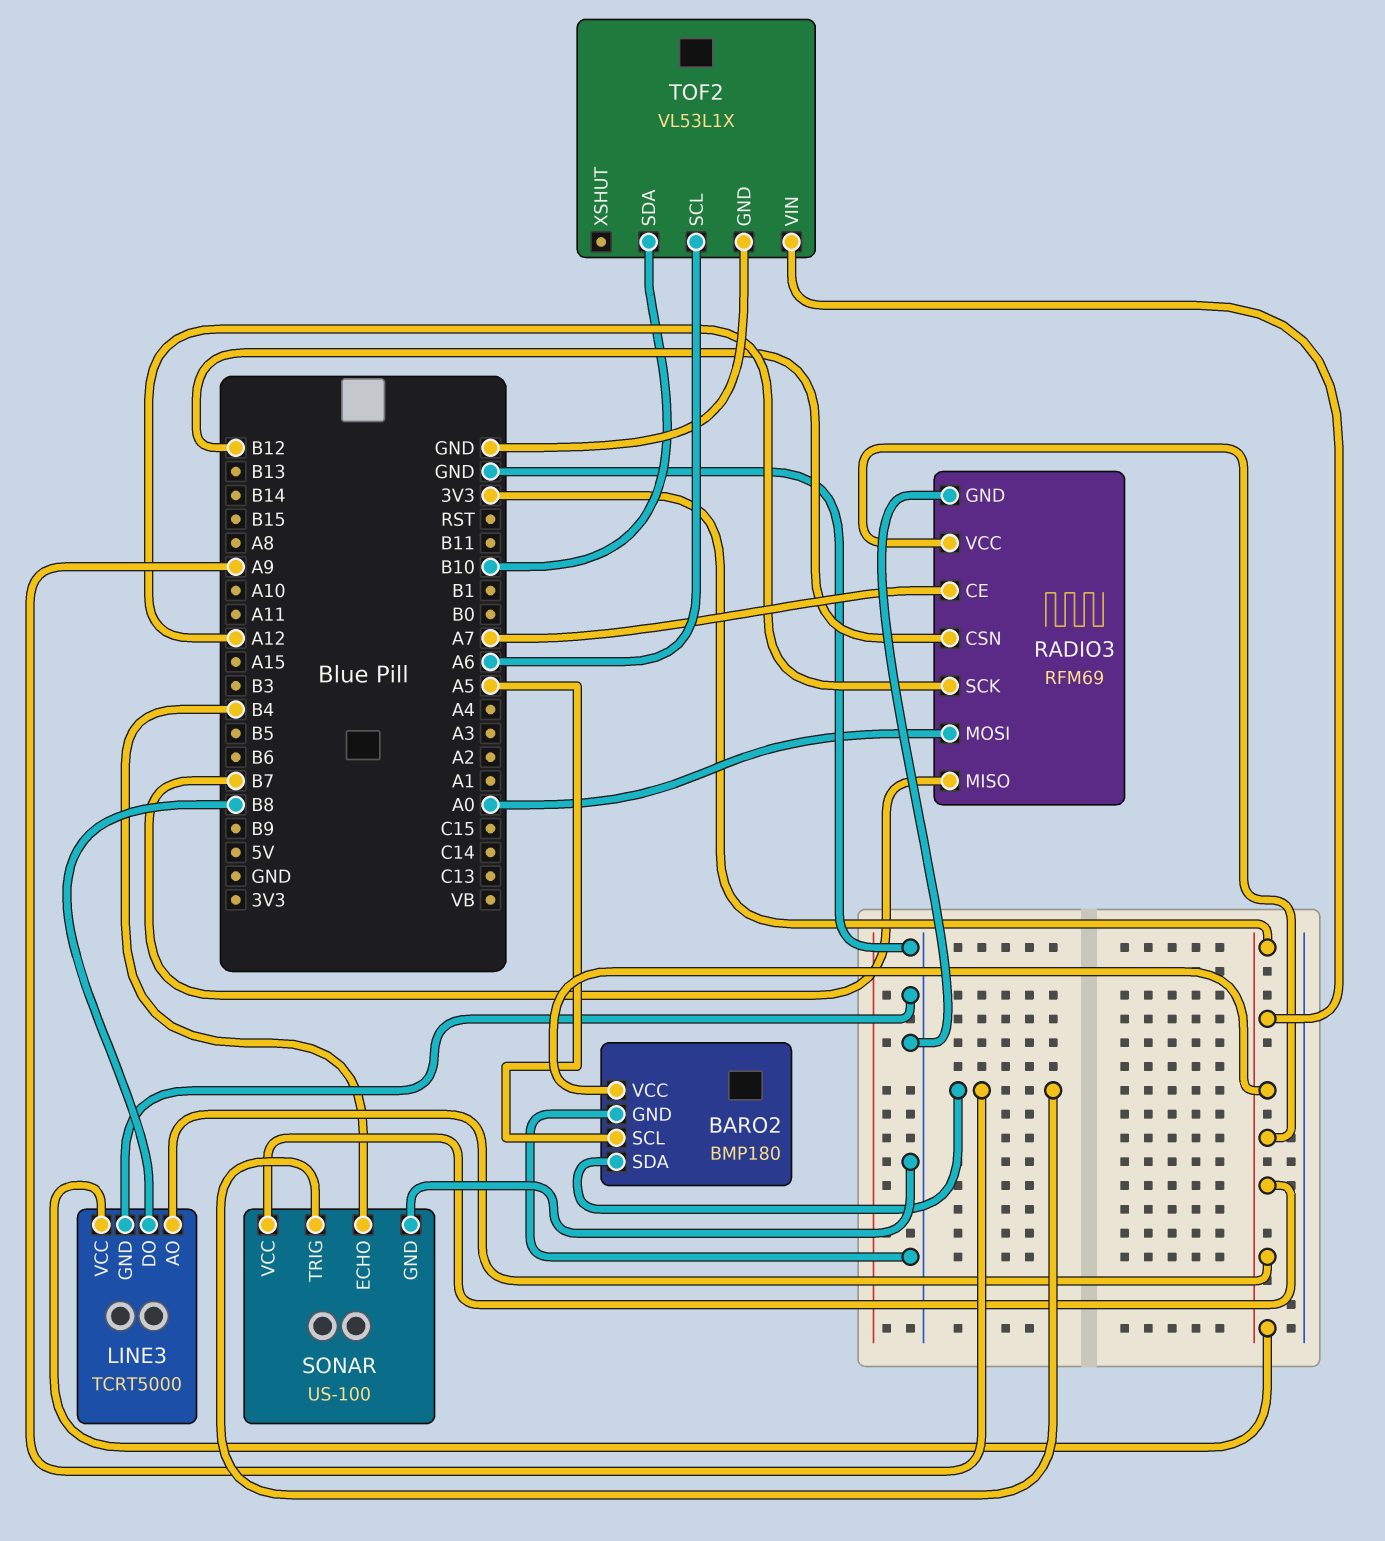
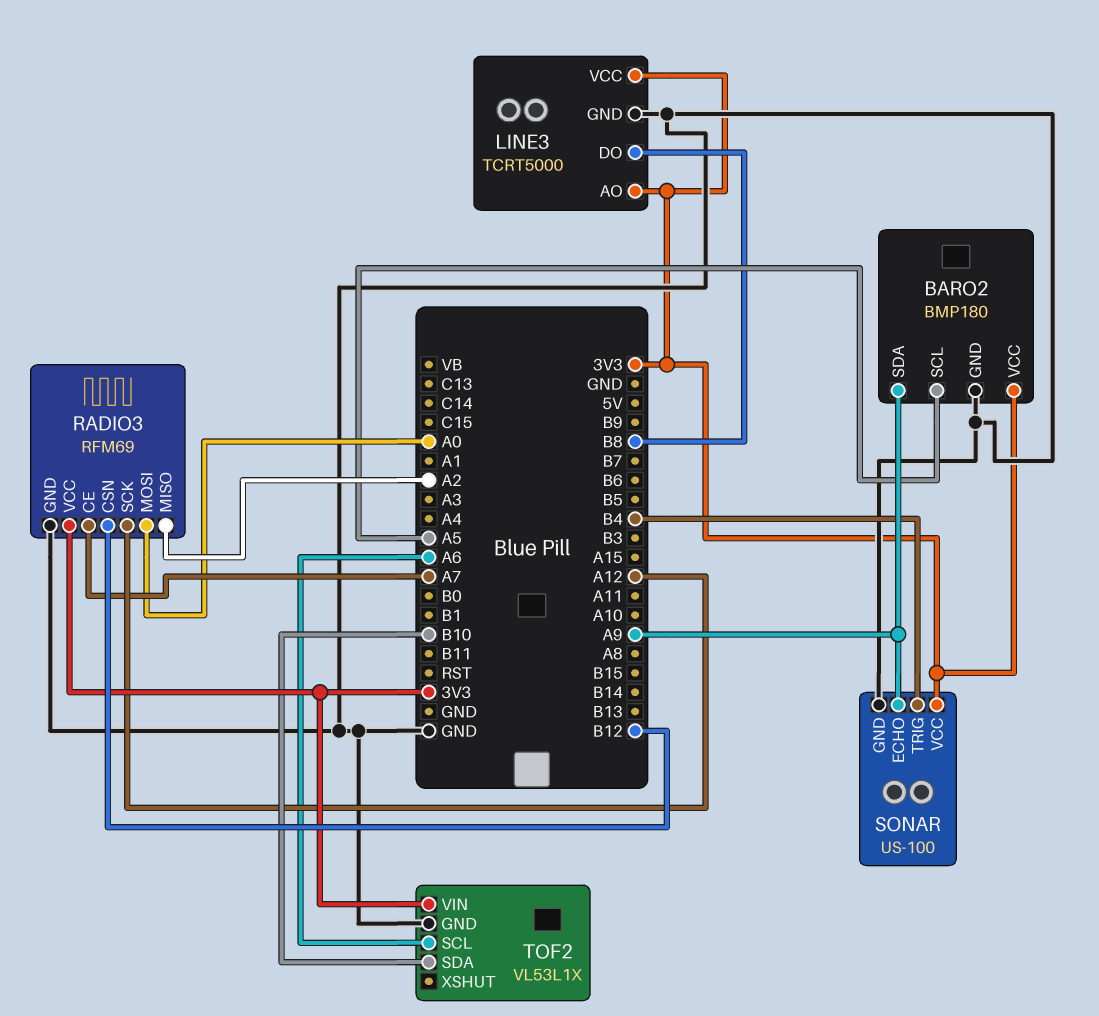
RADIO3 pin MISO: B7 -> A2
SONAR pin ECHO: B4 -> A9
SONAR pin TRIG: A9 -> B4

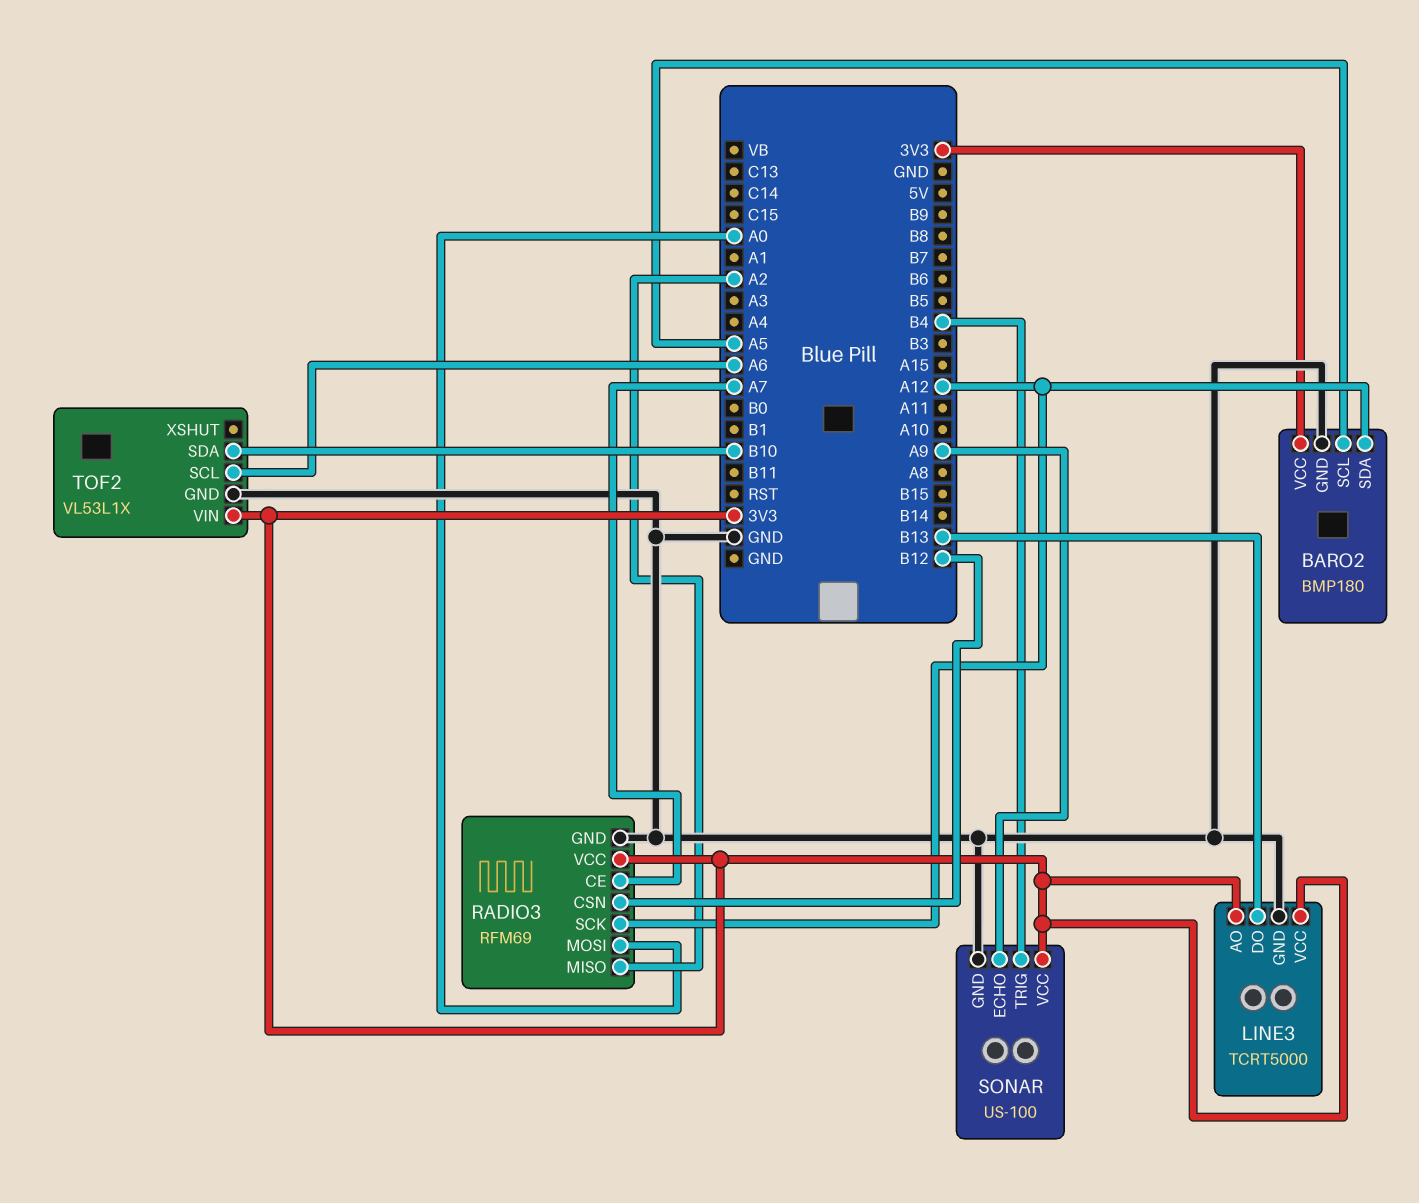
BARO2 pin SDA: A9 -> A12
LINE3 pin DO: B8 -> B13

